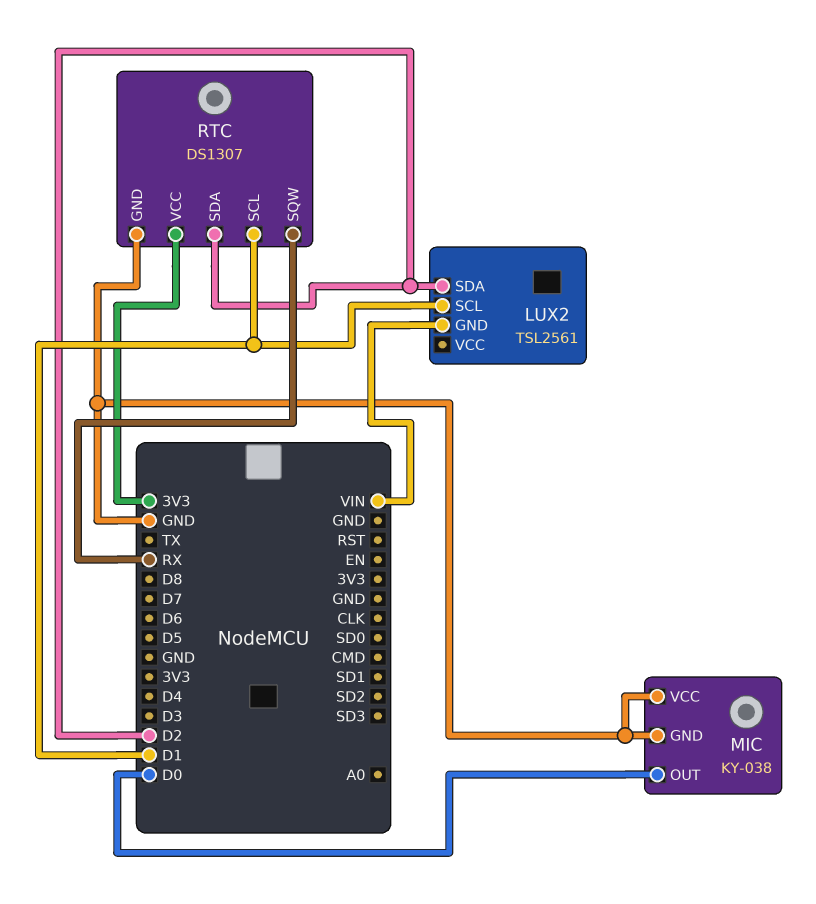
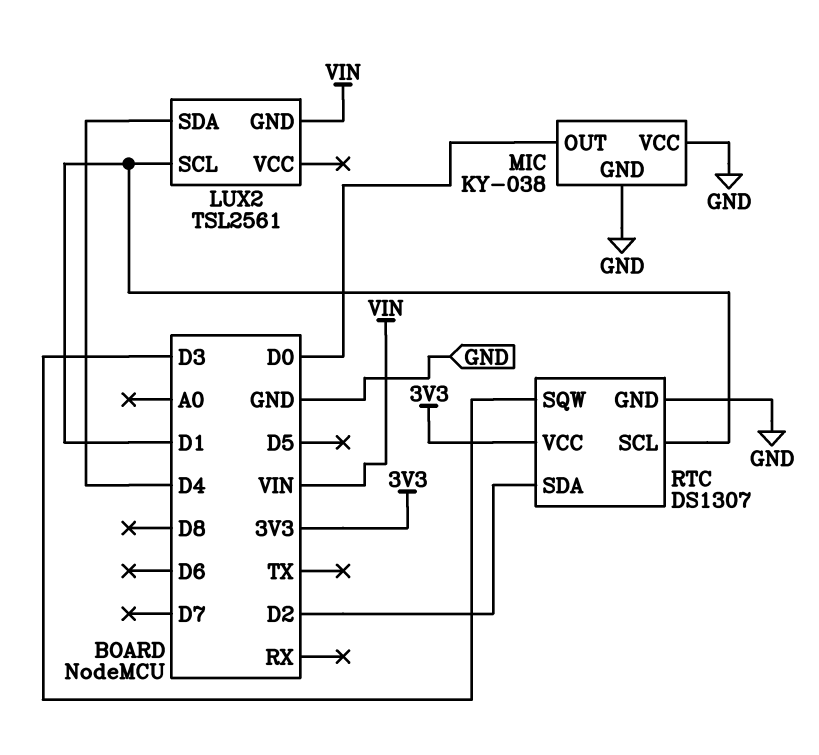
LUX2 pin SDA: D2 -> D4
RTC pin SQW: RX -> D3

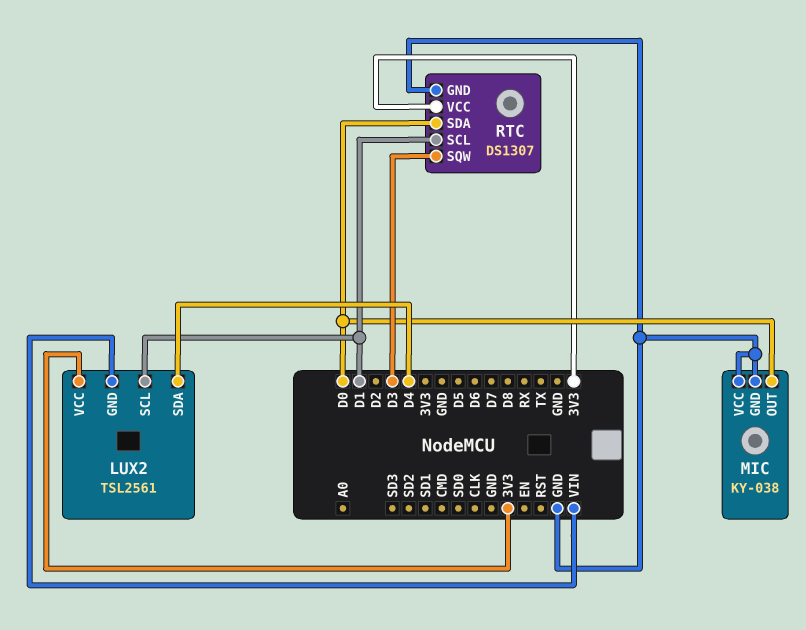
LUX2 pin VCC: none -> 3V3
RTC pin SDA: D2 -> D0

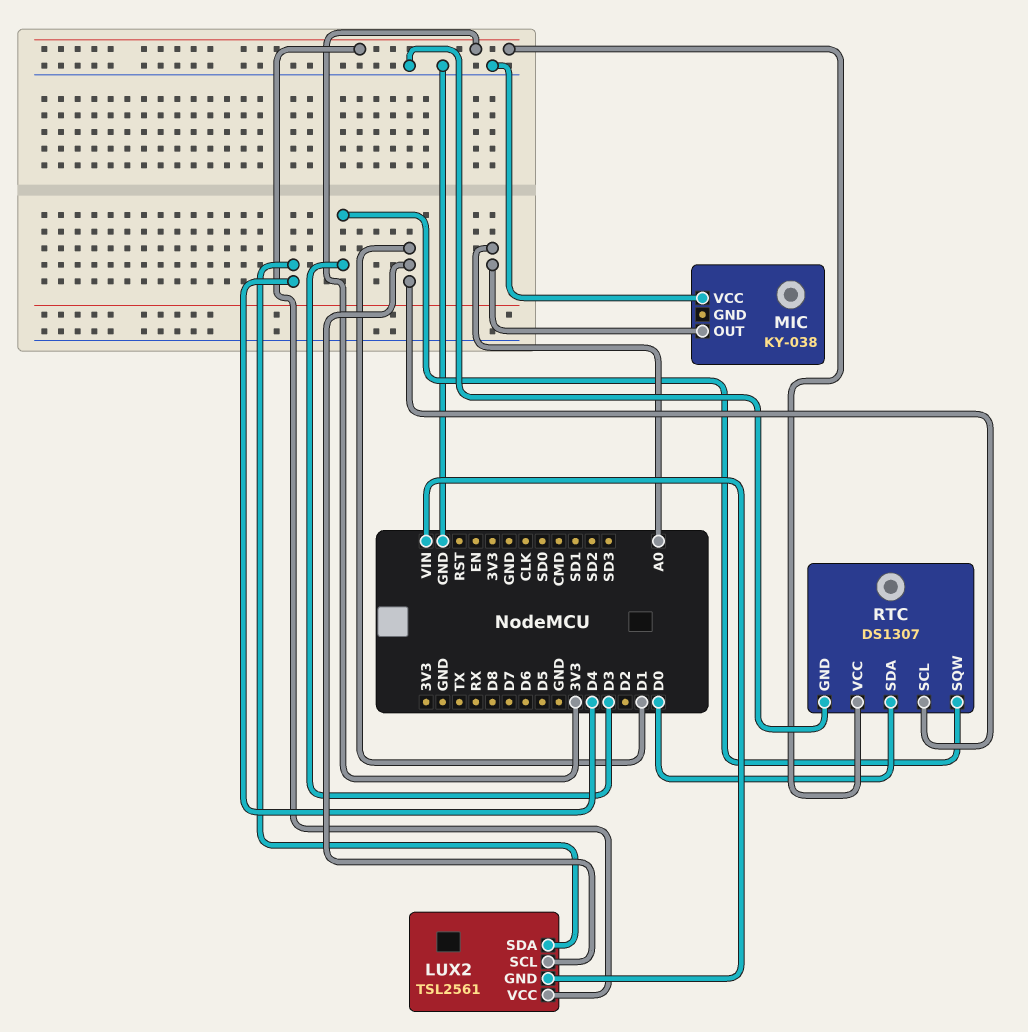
MIC pin GND: GND -> none
MIC pin OUT: D0 -> A0

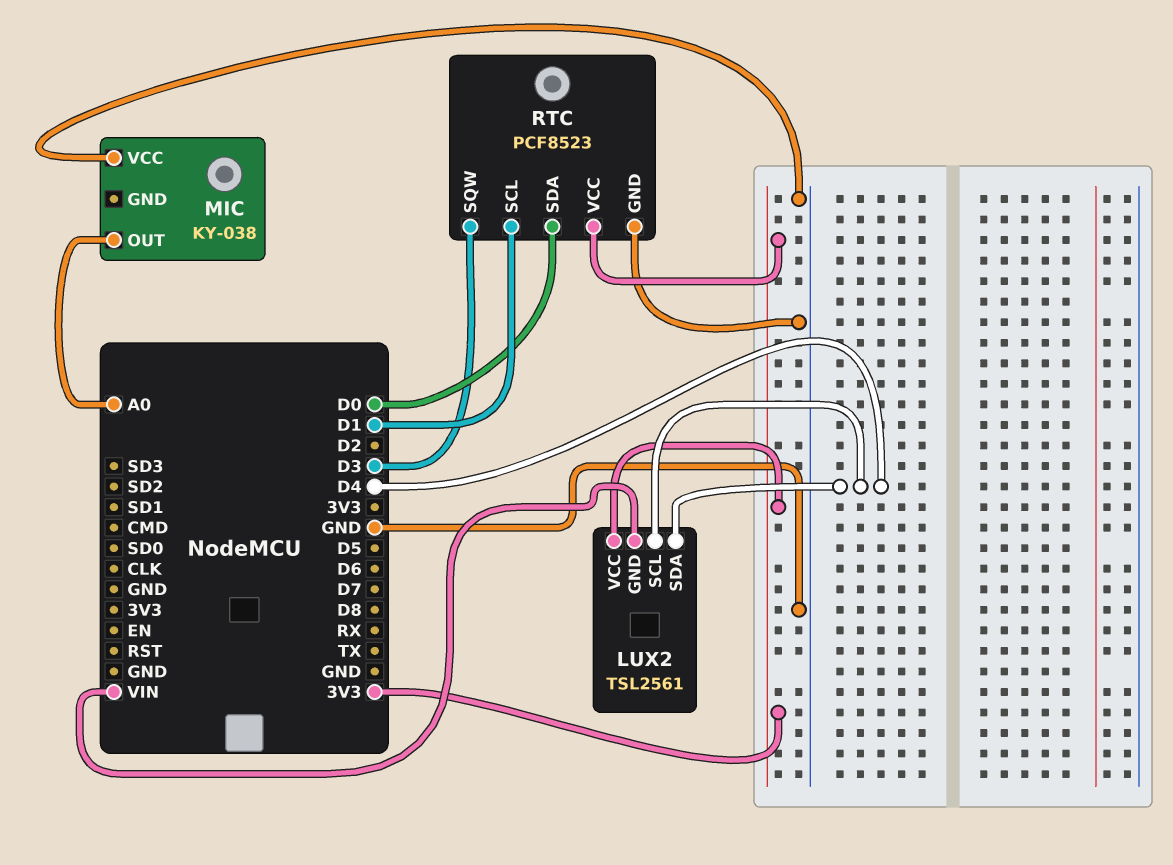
LUX2 pin SCL: D1 -> D4
RTC: DS1307 -> PCF8523

